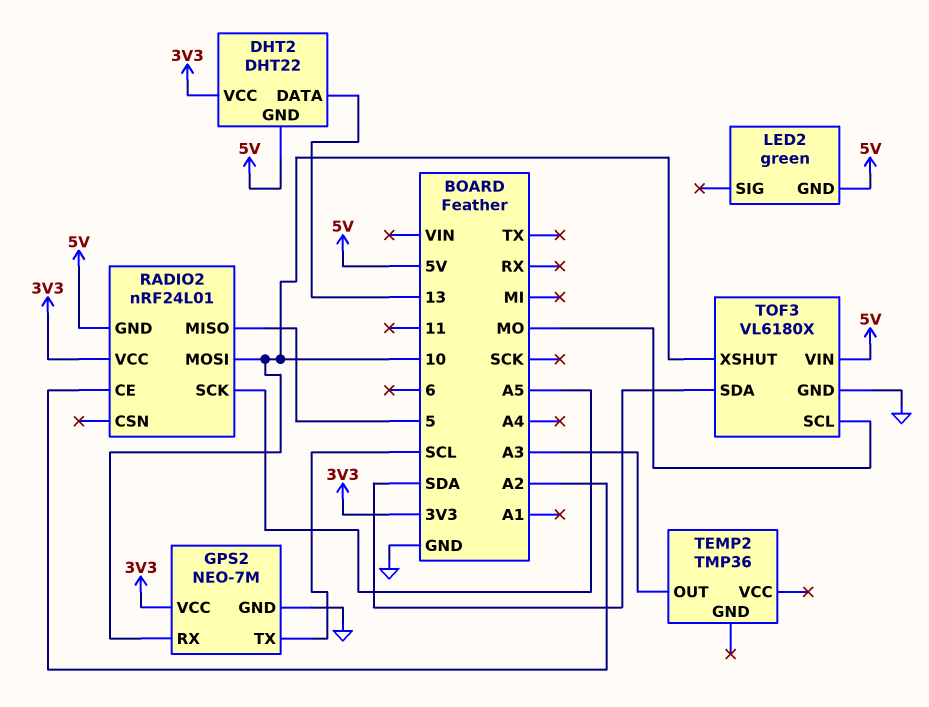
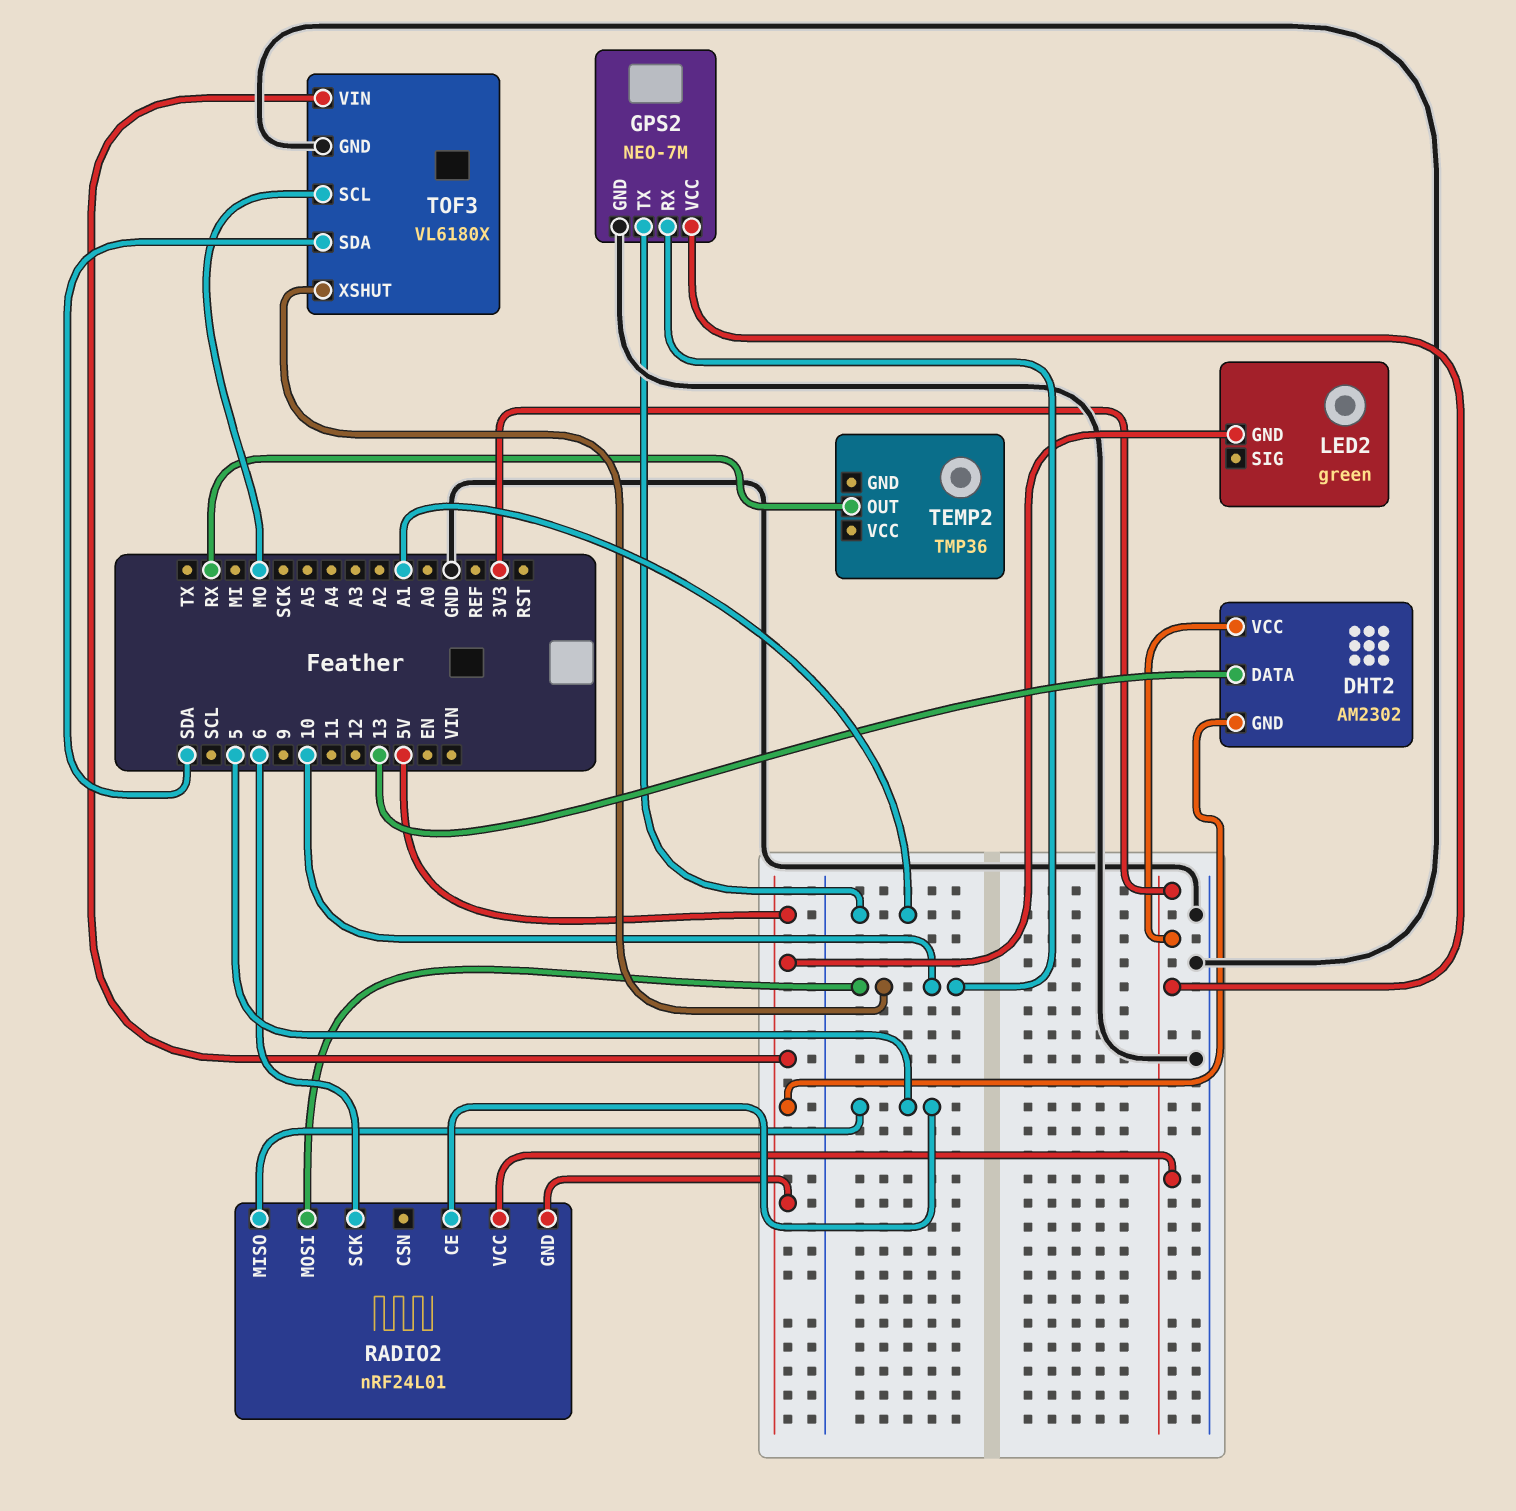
DHT2: DHT22 -> AM2302
GPS2 pin TX: SCL -> A1
RADIO2 pin CE: A2 -> 5
RADIO2 pin SCK: A5 -> 6
TEMP2 pin OUT: A3 -> RX

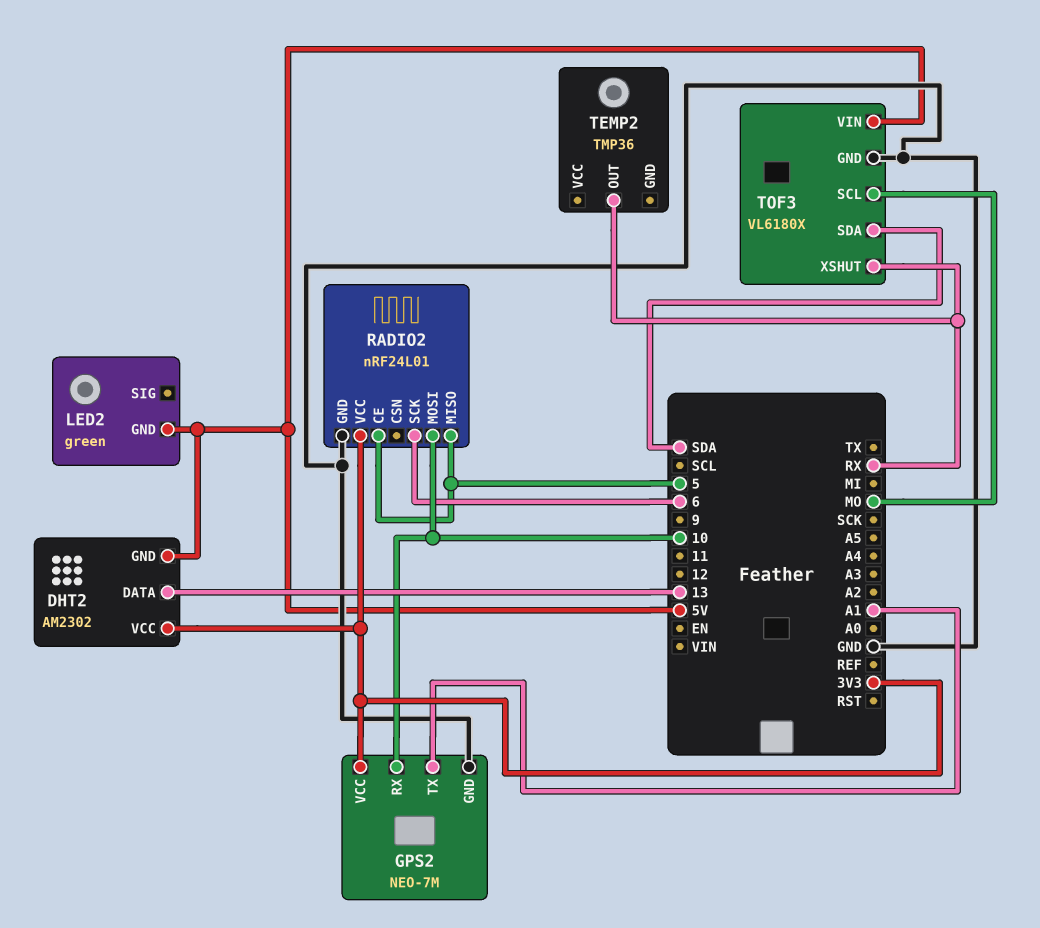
RADIO2 pin GND: 5V -> GND
TOF3 pin XSHUT: 10 -> RX

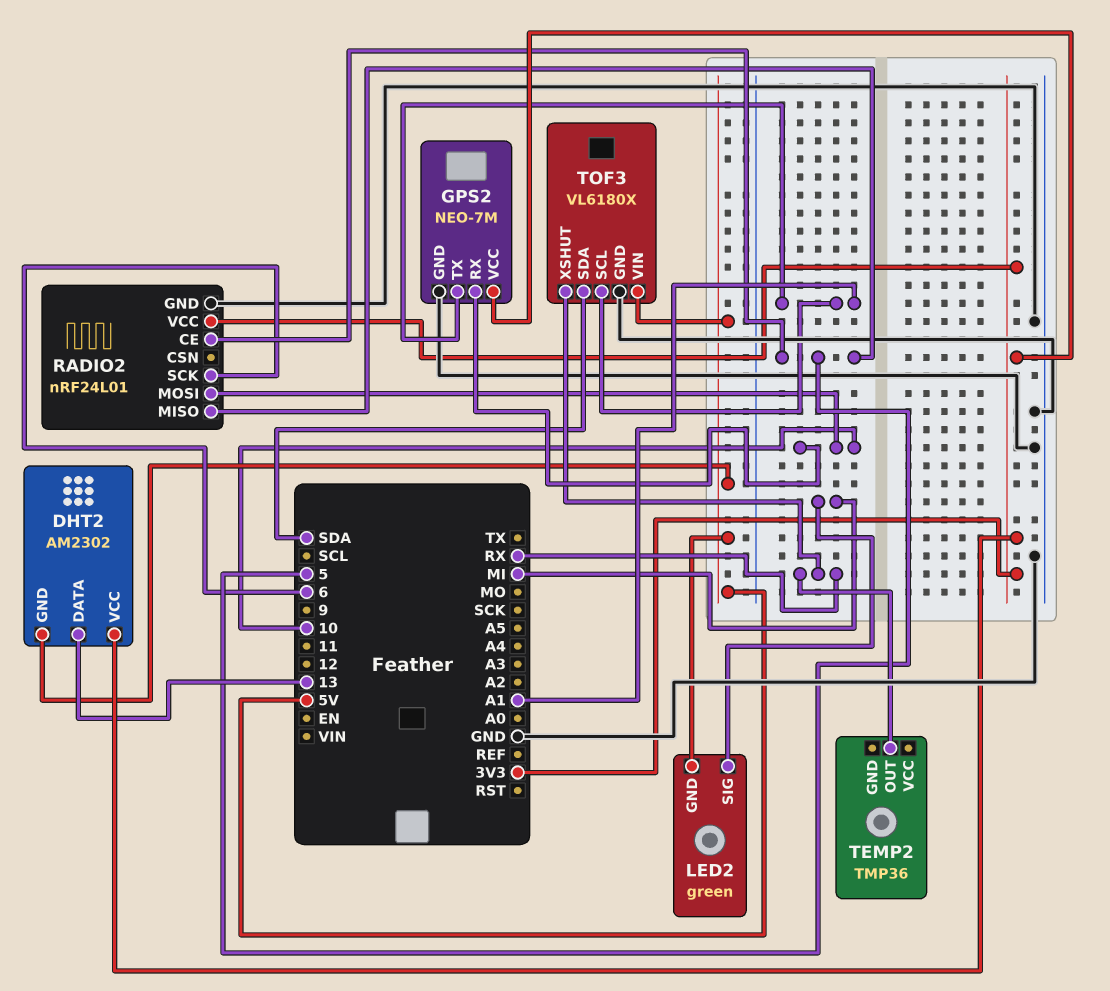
LED2 pin SIG: none -> MI
TOF3 pin SCL: MO -> A1

